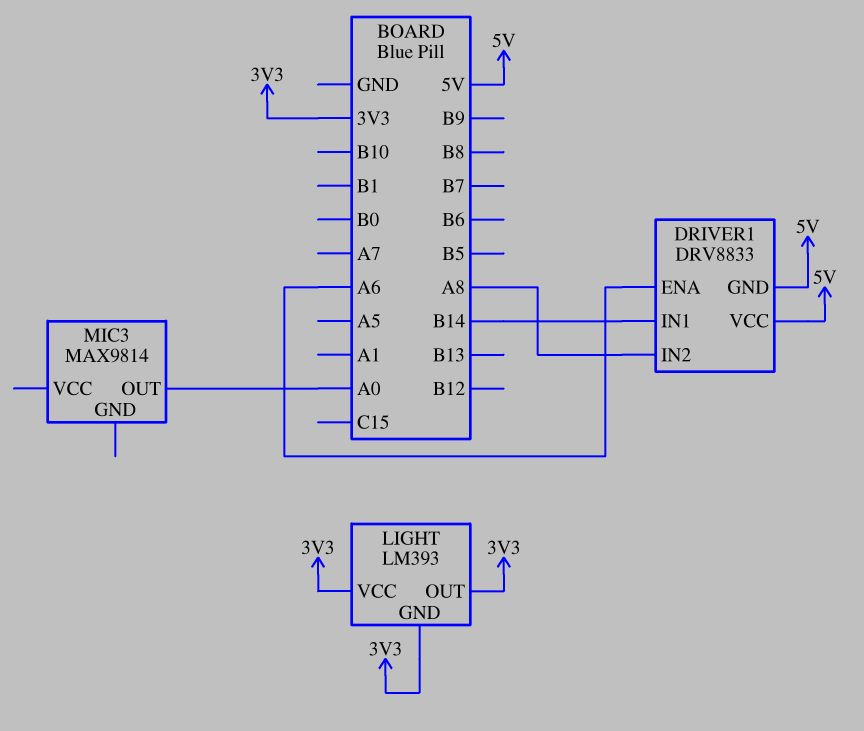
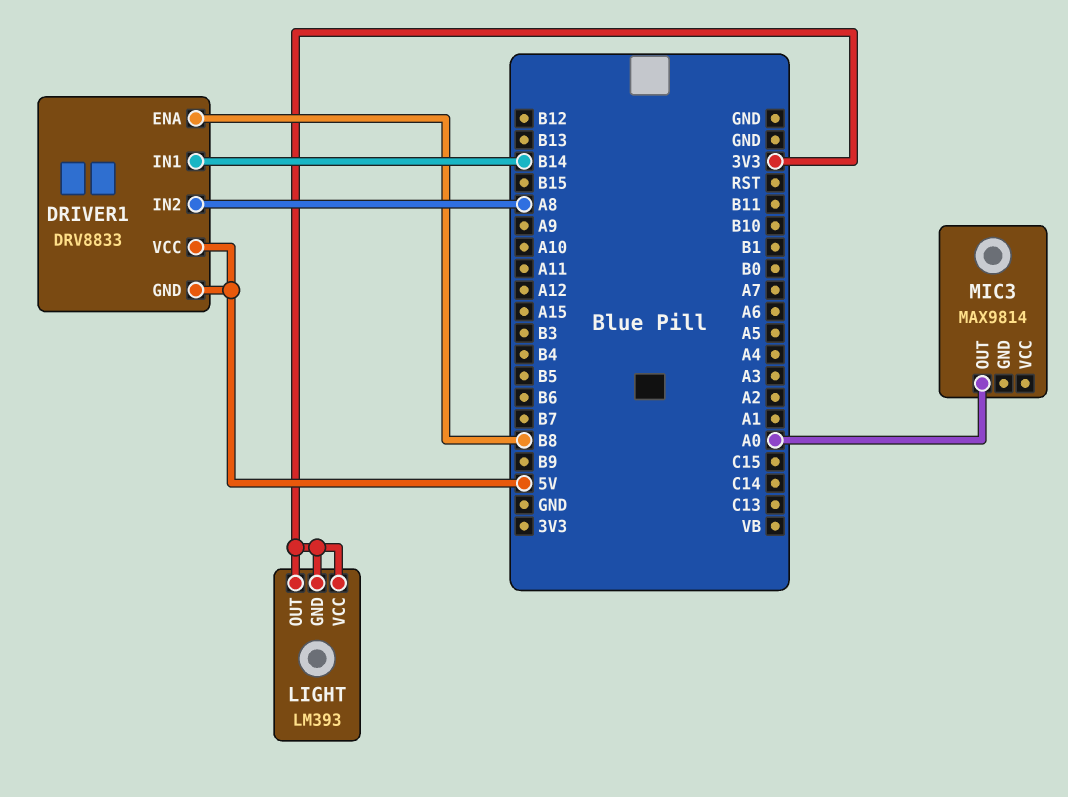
DRIVER1 pin ENA: A6 -> B8

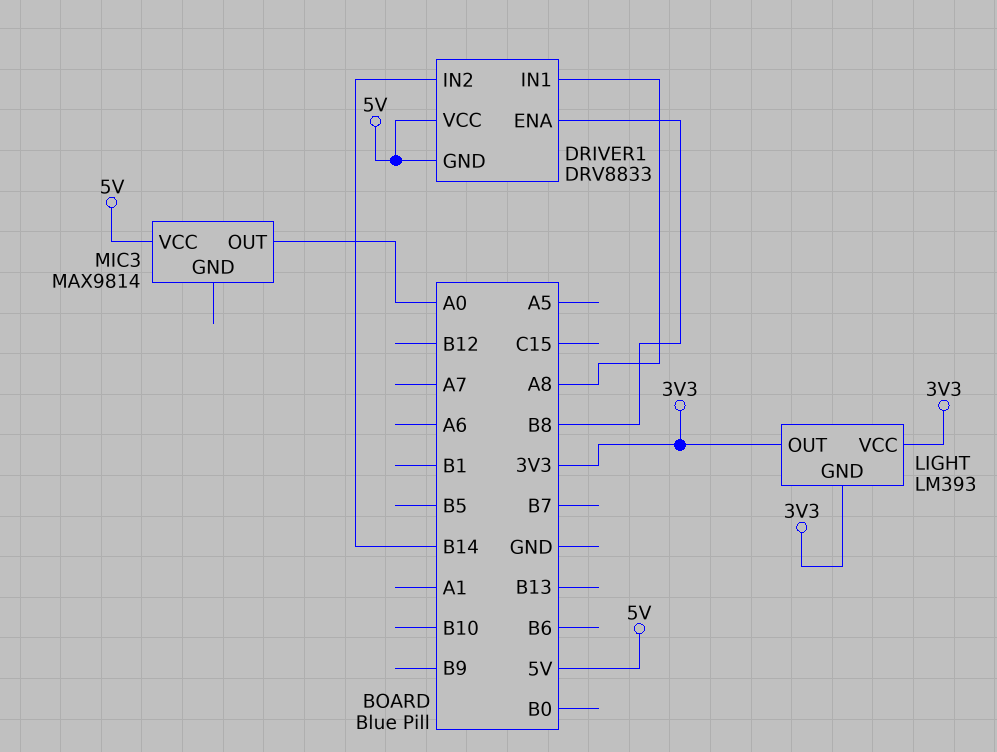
DRIVER1 pin IN1: B14 -> A8
DRIVER1 pin IN2: A8 -> B14
MIC3 pin VCC: none -> 5V

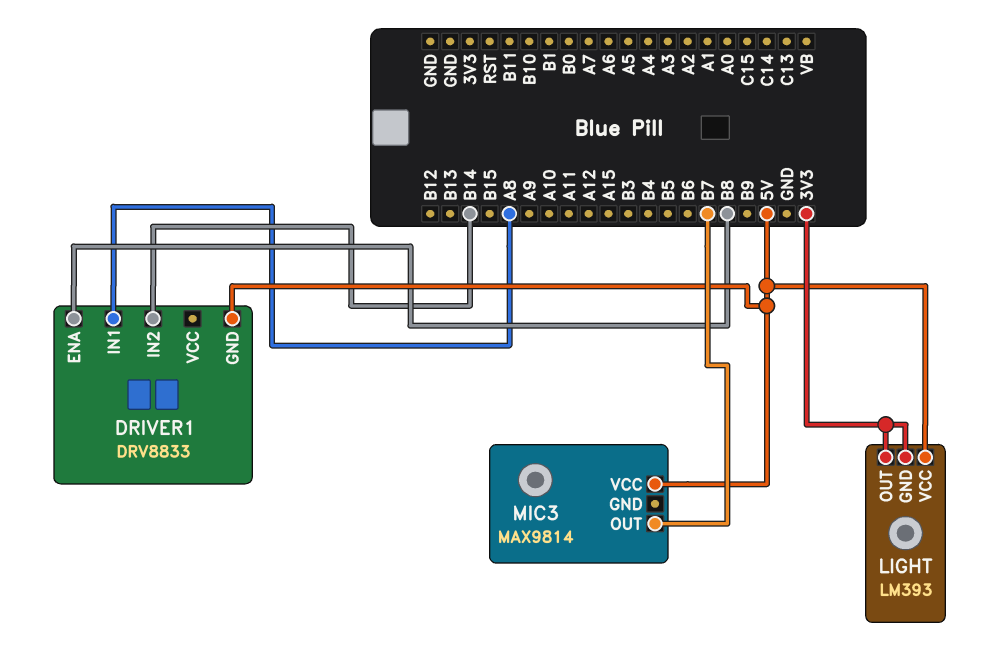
DRIVER1 pin VCC: 5V -> none
LIGHT pin VCC: 3V3 -> 5V
MIC3 pin OUT: A0 -> B7

